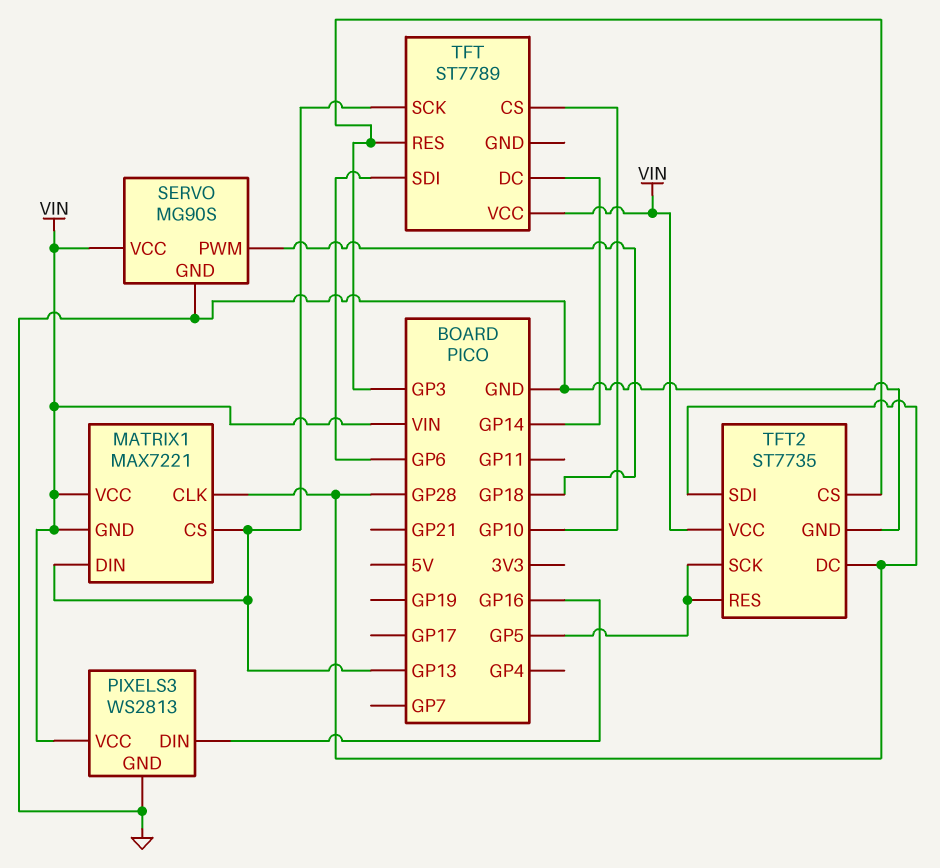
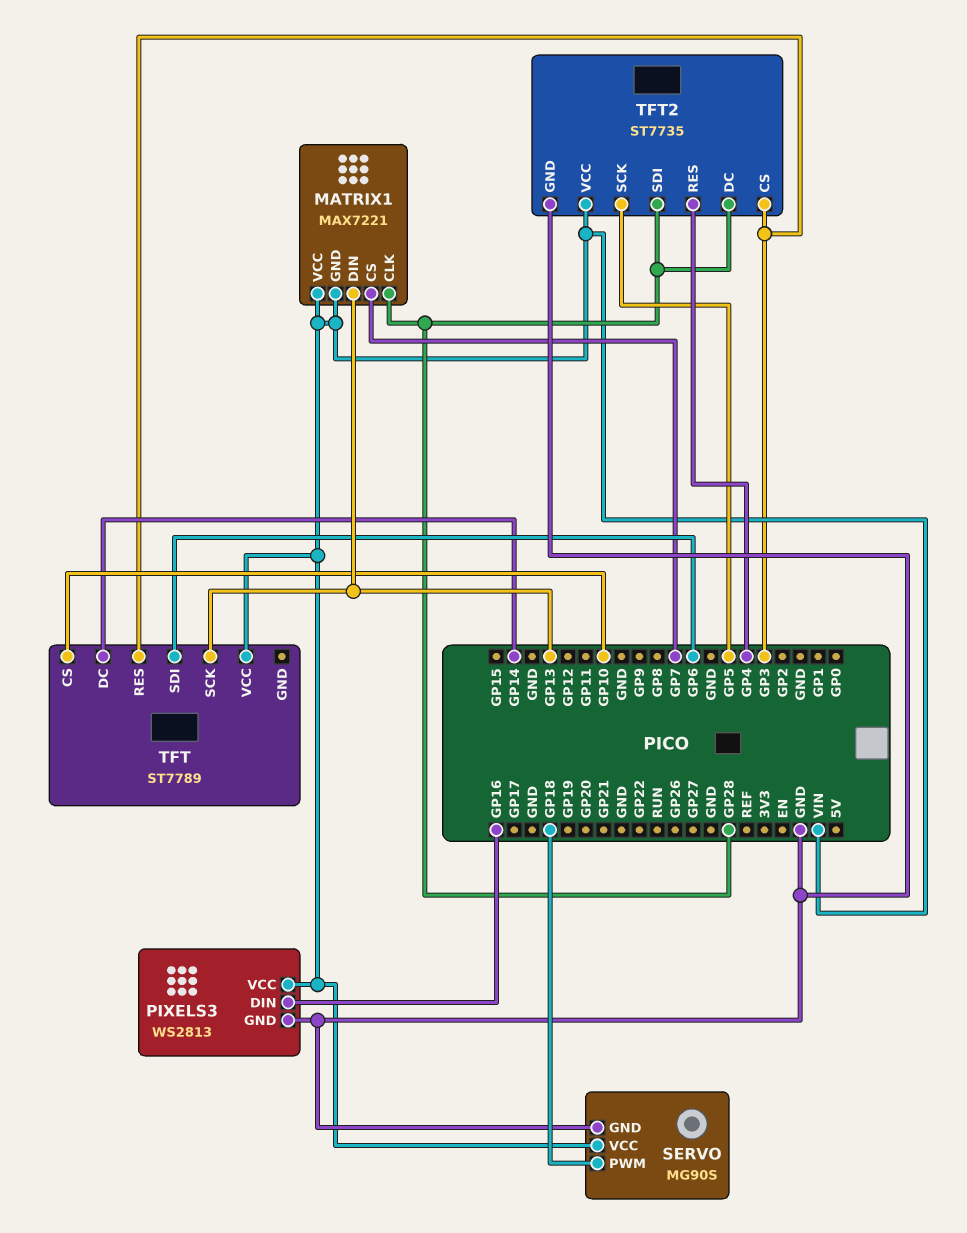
MATRIX1 pin CS: GP13 -> GP7
TFT2 pin RES: GP5 -> GP4

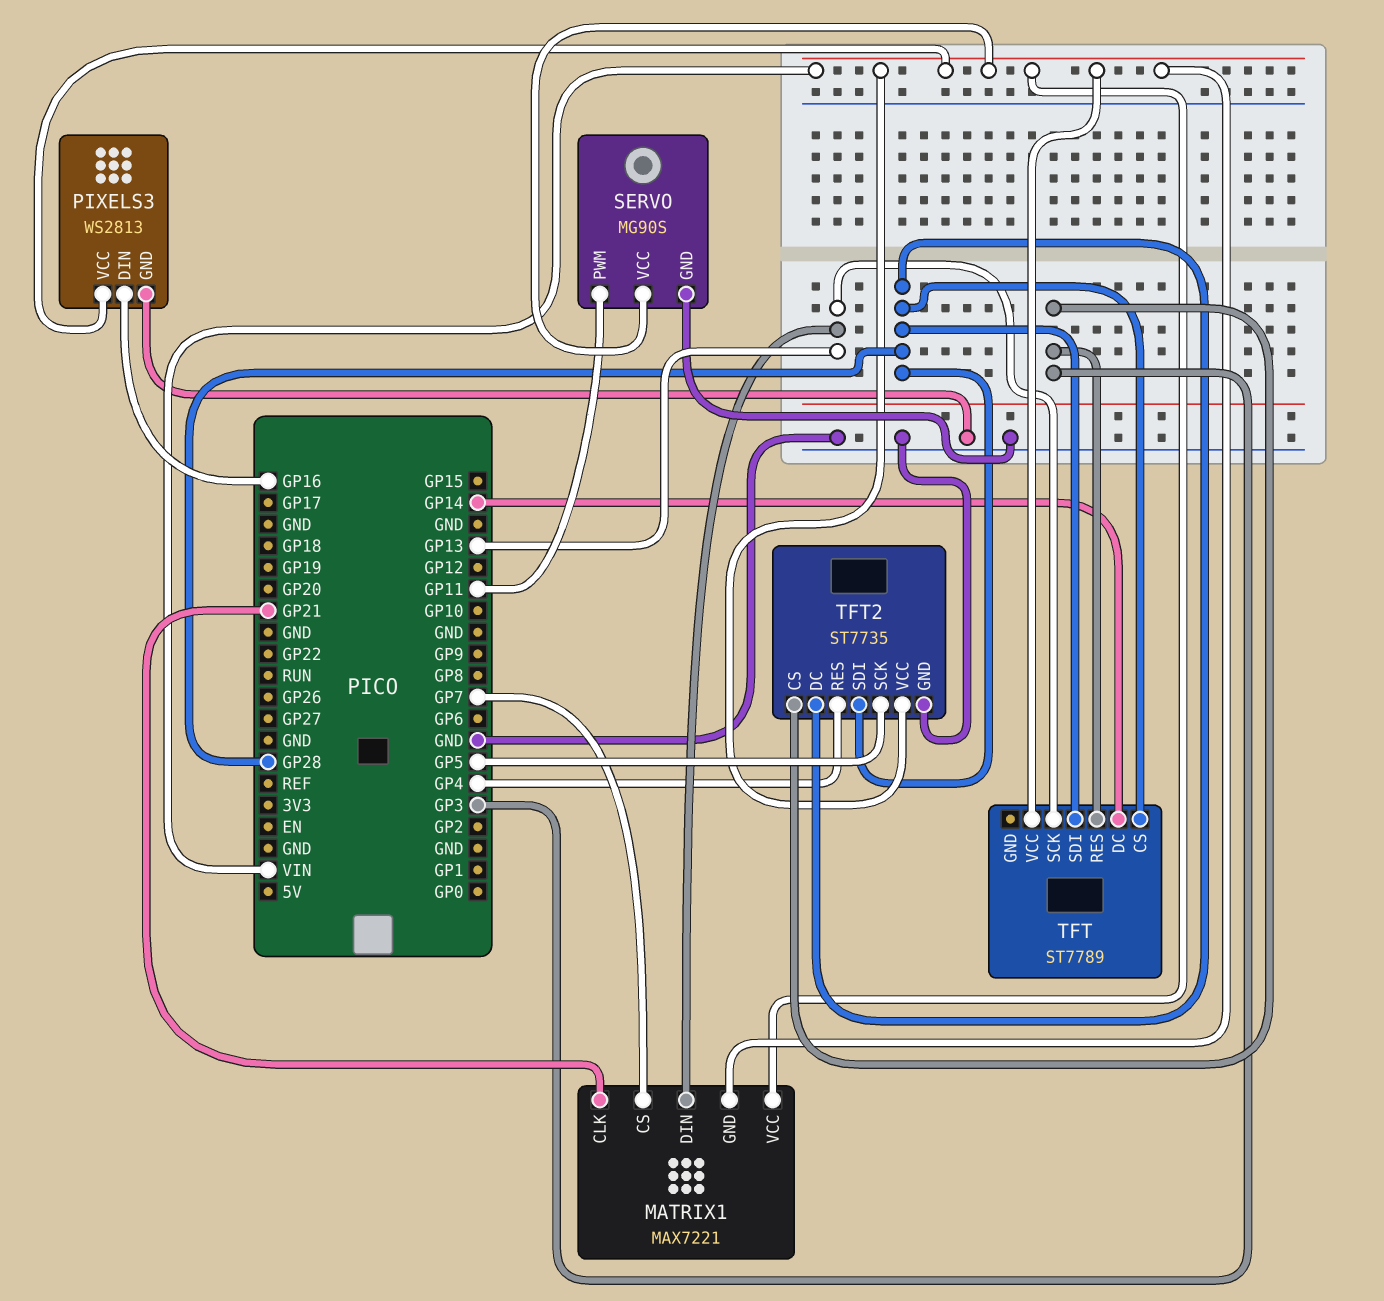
MATRIX1 pin CLK: GP28 -> GP21
SERVO pin PWM: GP18 -> GP11
TFT pin CS: GP10 -> GP28
TFT pin SDI: GP6 -> GP28

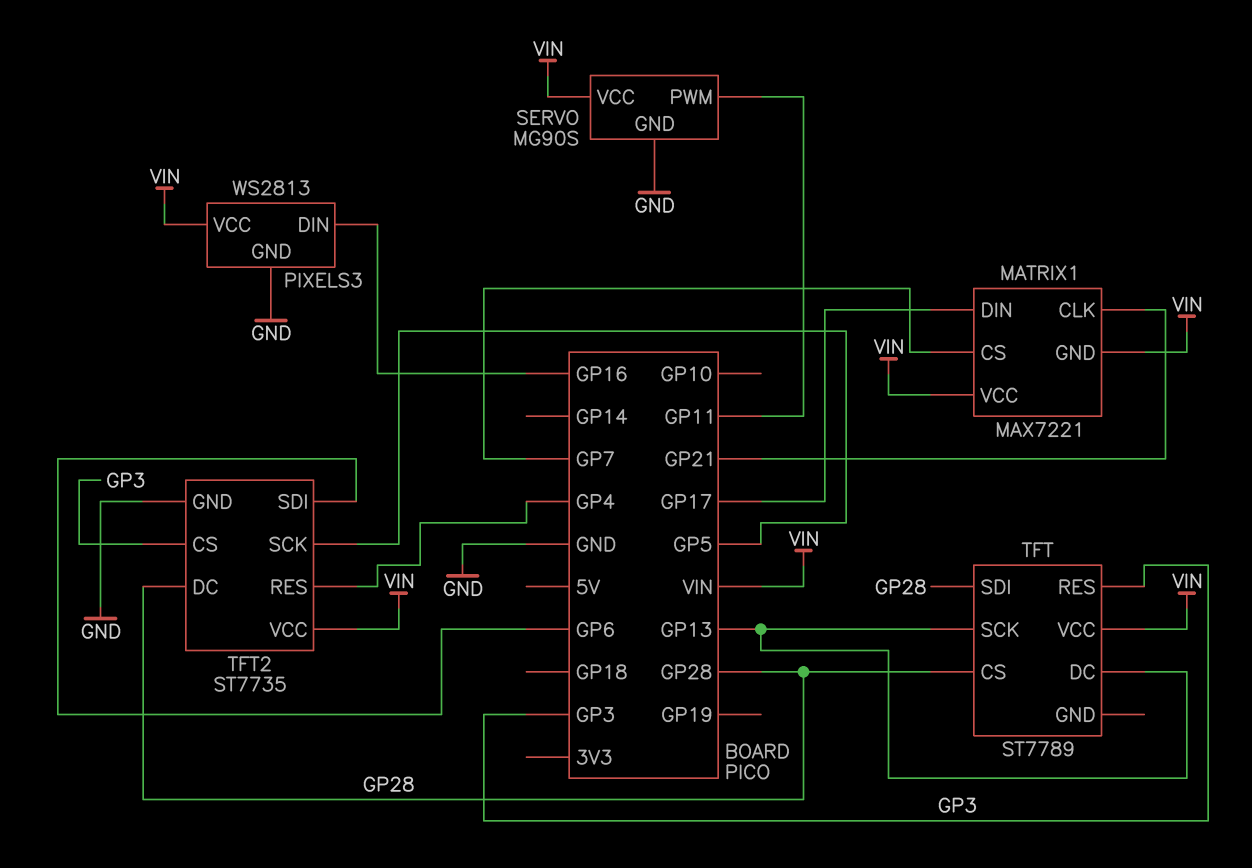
MATRIX1 pin DIN: GP13 -> GP17
TFT pin DC: GP14 -> GP13
TFT2 pin SDI: GP28 -> GP6

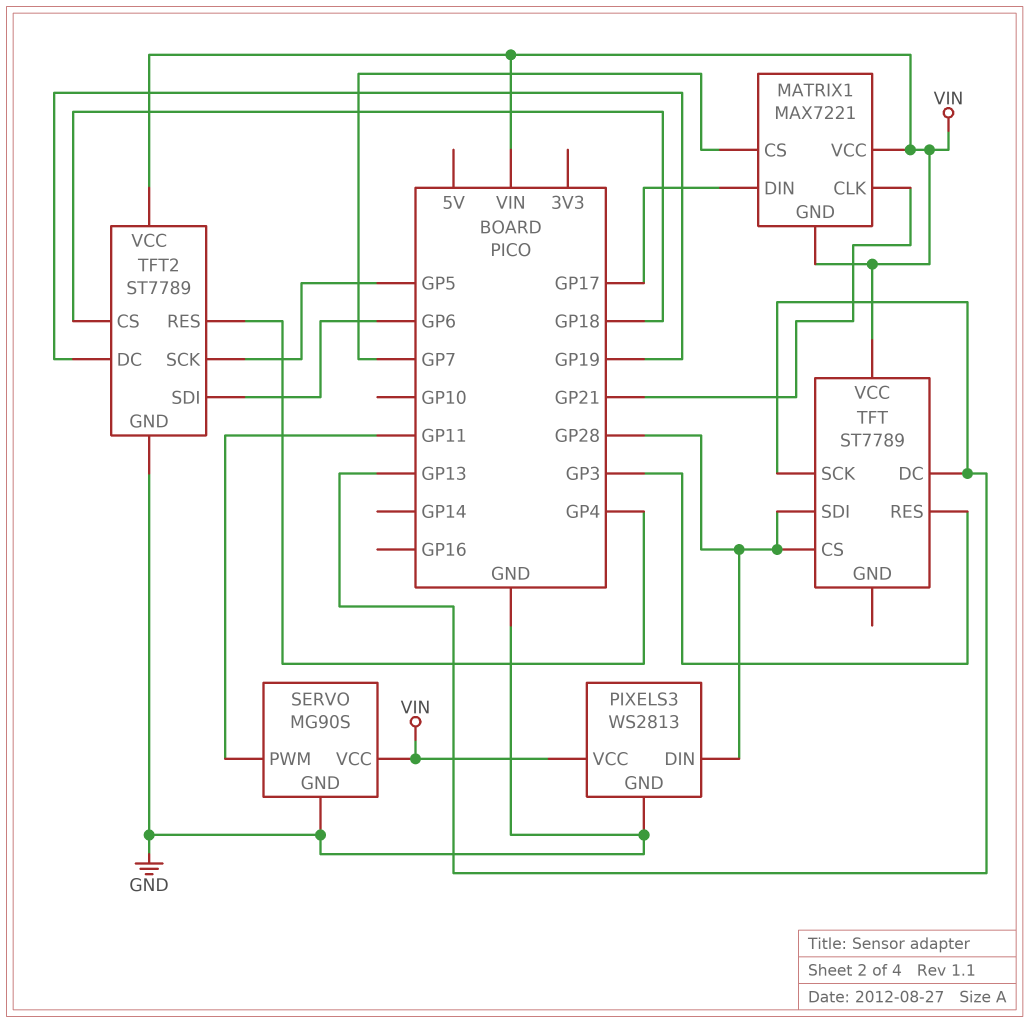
PIXELS3 pin DIN: GP16 -> GP28
TFT2: ST7735 -> ST7789
TFT2 pin CS: GP3 -> GP18
TFT2 pin DC: GP28 -> GP19

